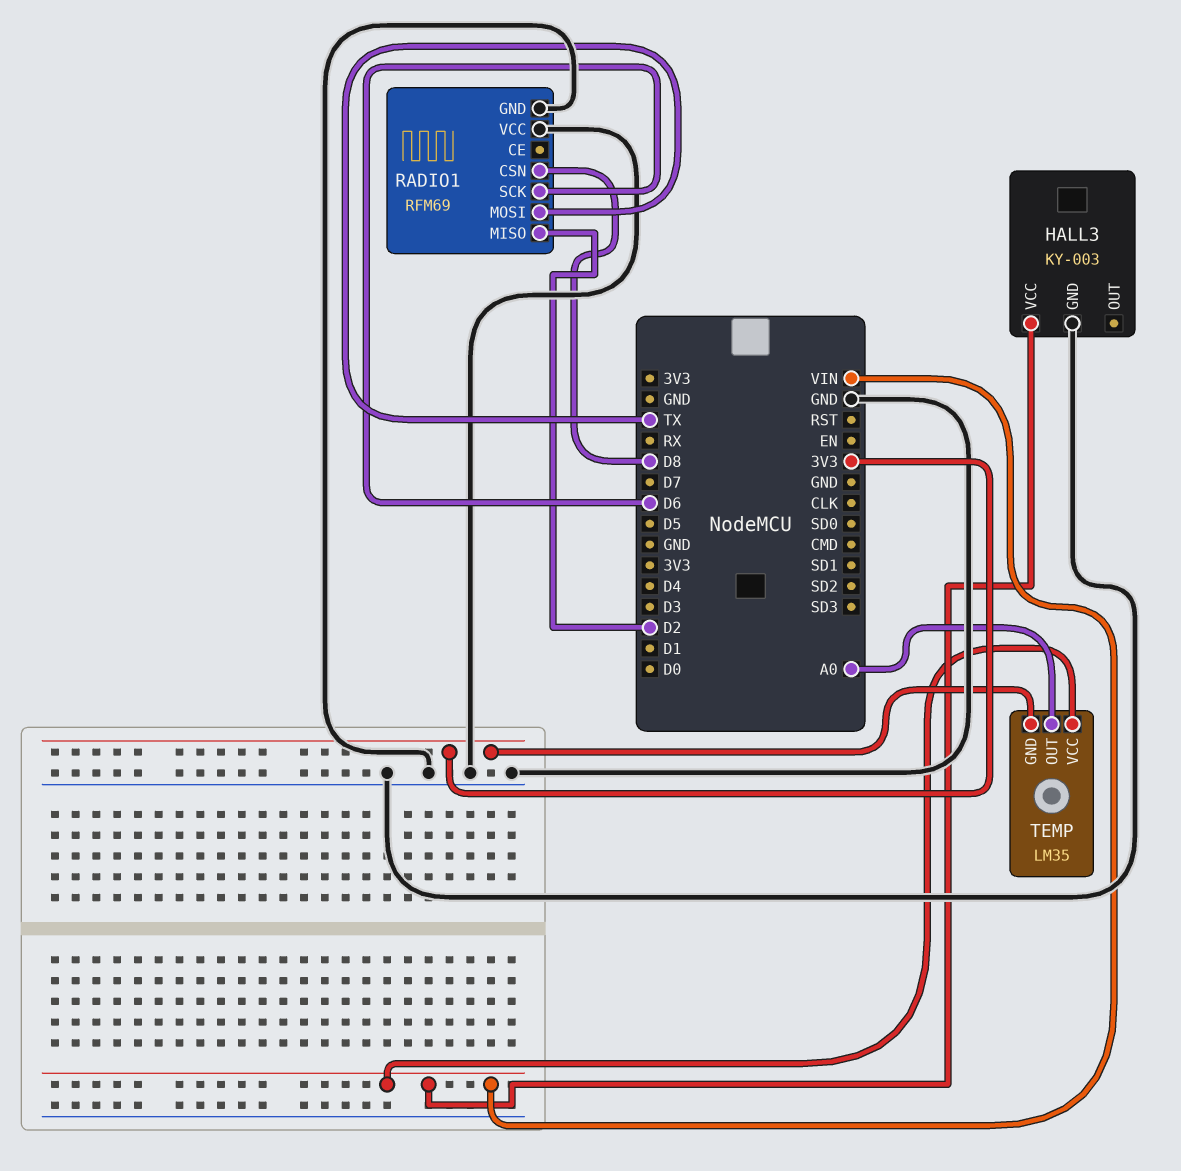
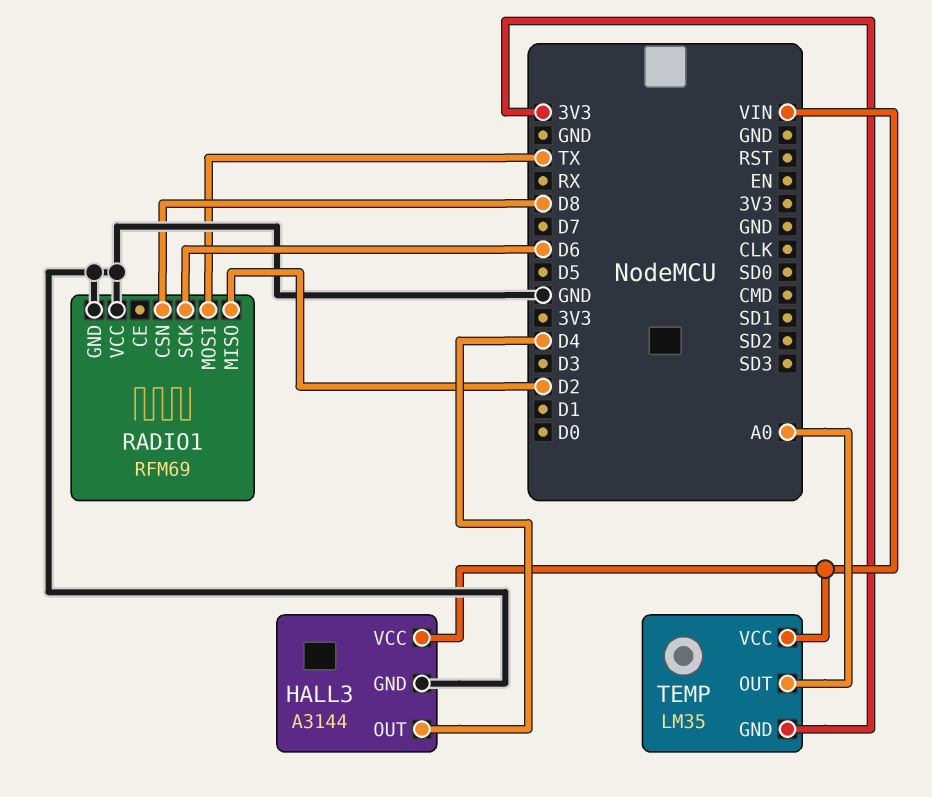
HALL3: KY-003 -> A3144
HALL3 pin OUT: none -> D4

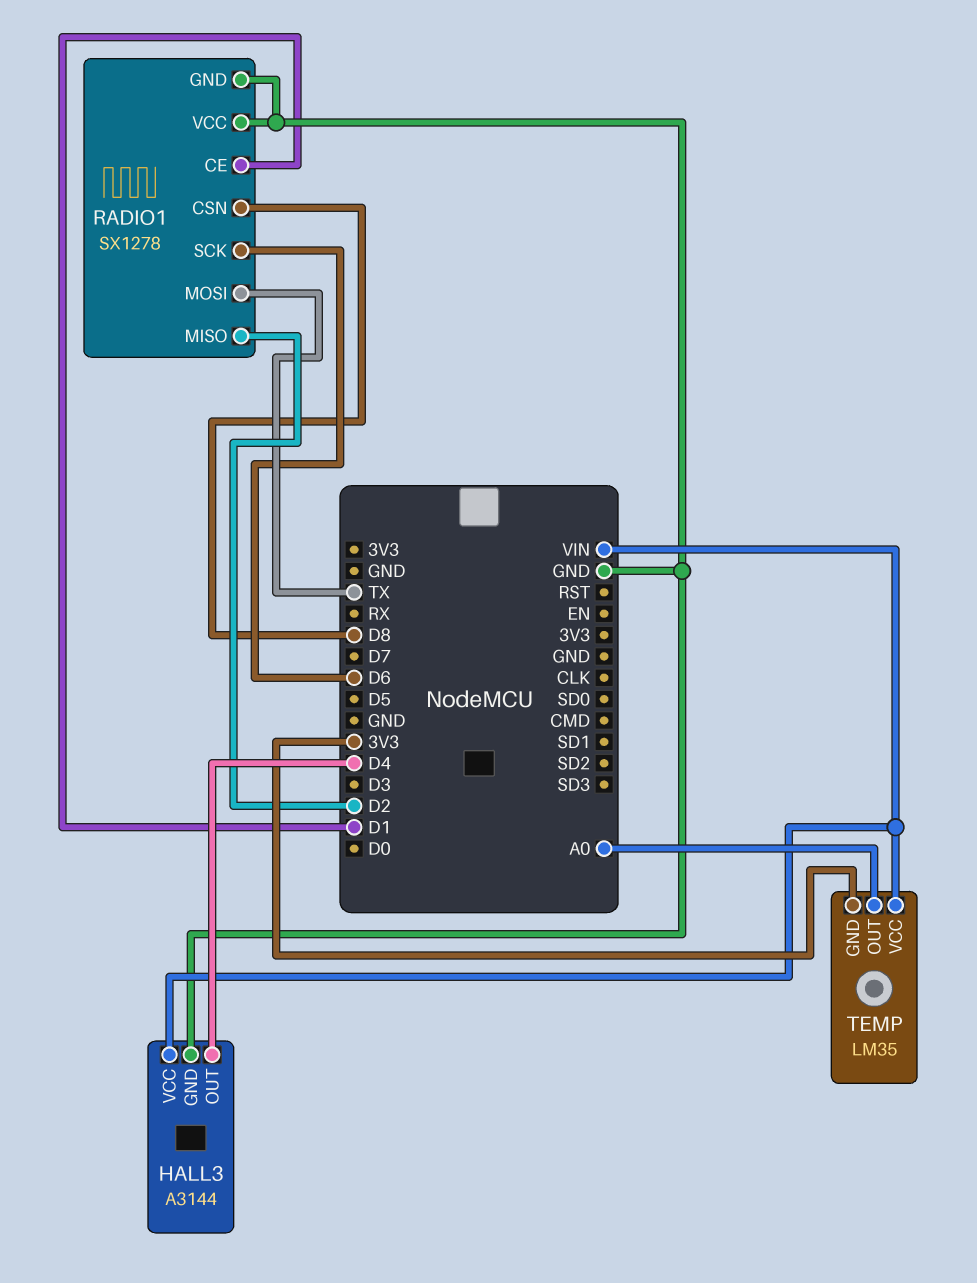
RADIO1: RFM69 -> SX1278
RADIO1 pin CE: none -> D1

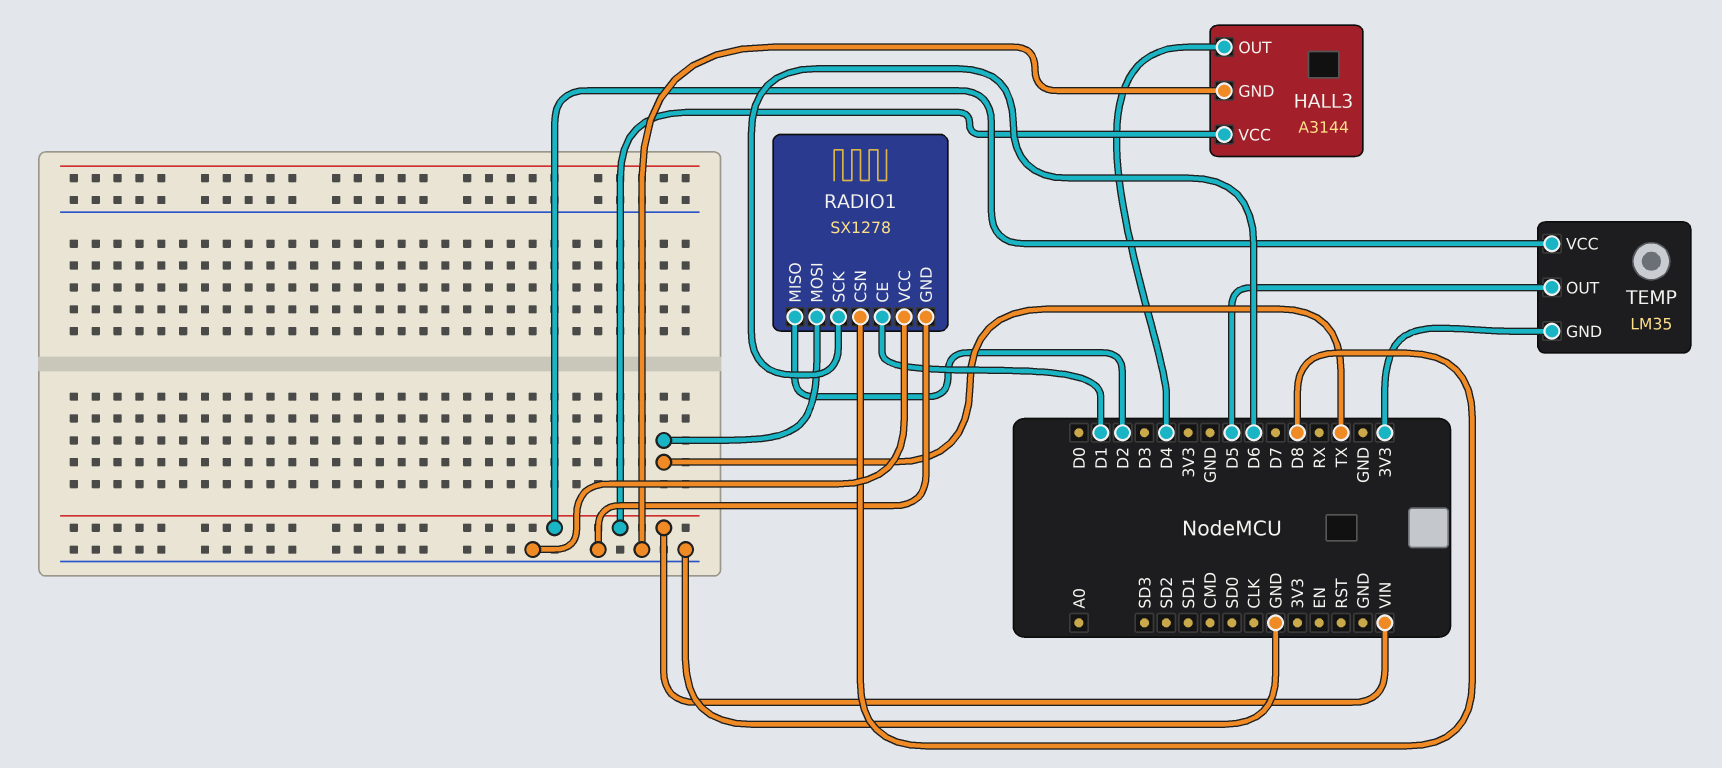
TEMP pin OUT: A0 -> D5

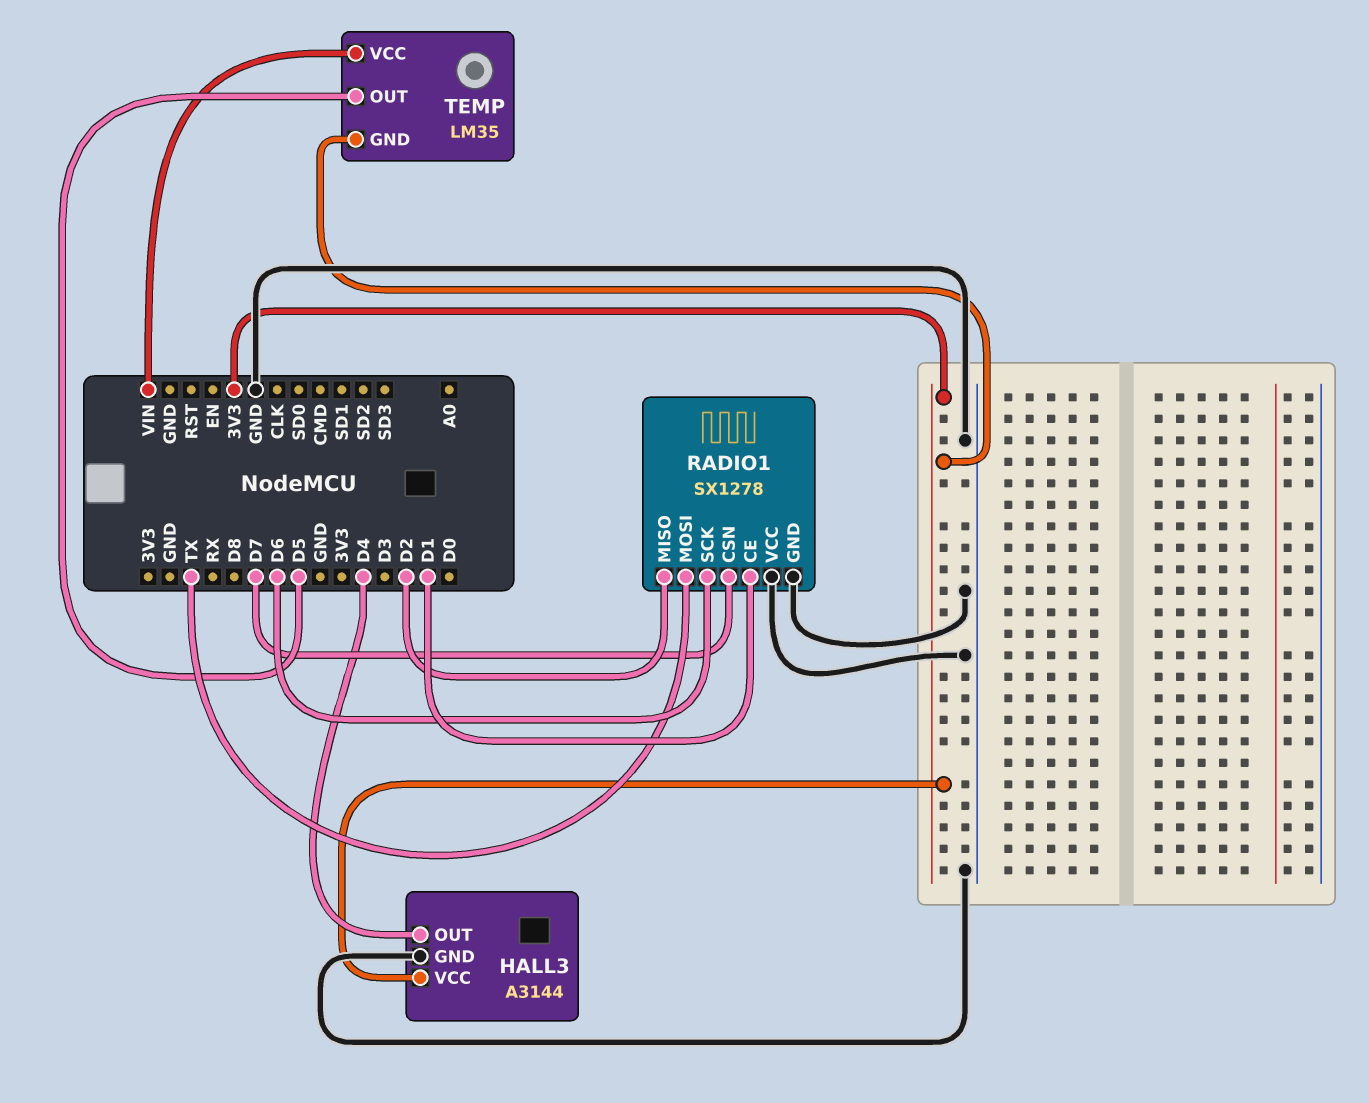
HALL3 pin VCC: VIN -> 3V3
RADIO1 pin CSN: D8 -> D7

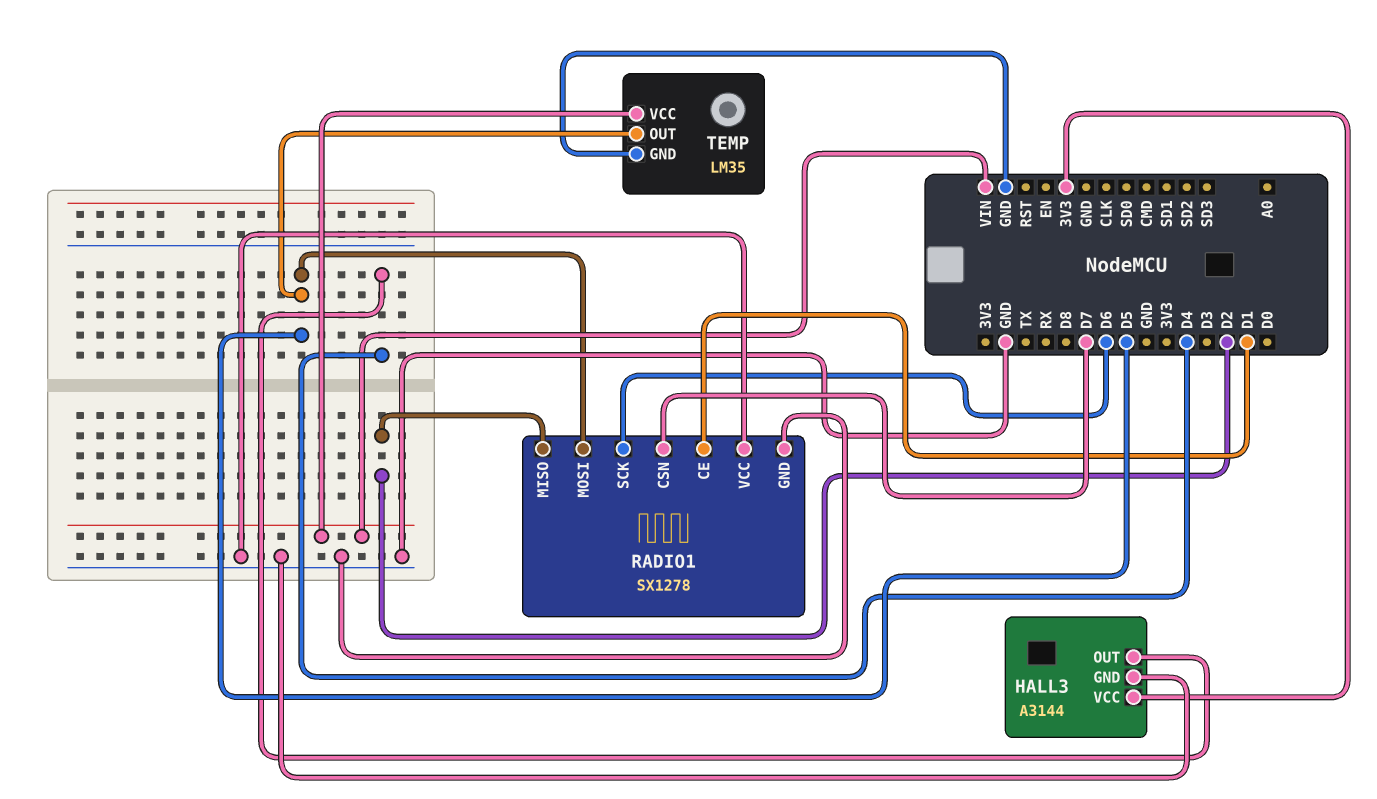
RADIO1 pin MOSI: TX -> D5
TEMP pin GND: 3V3 -> GND

